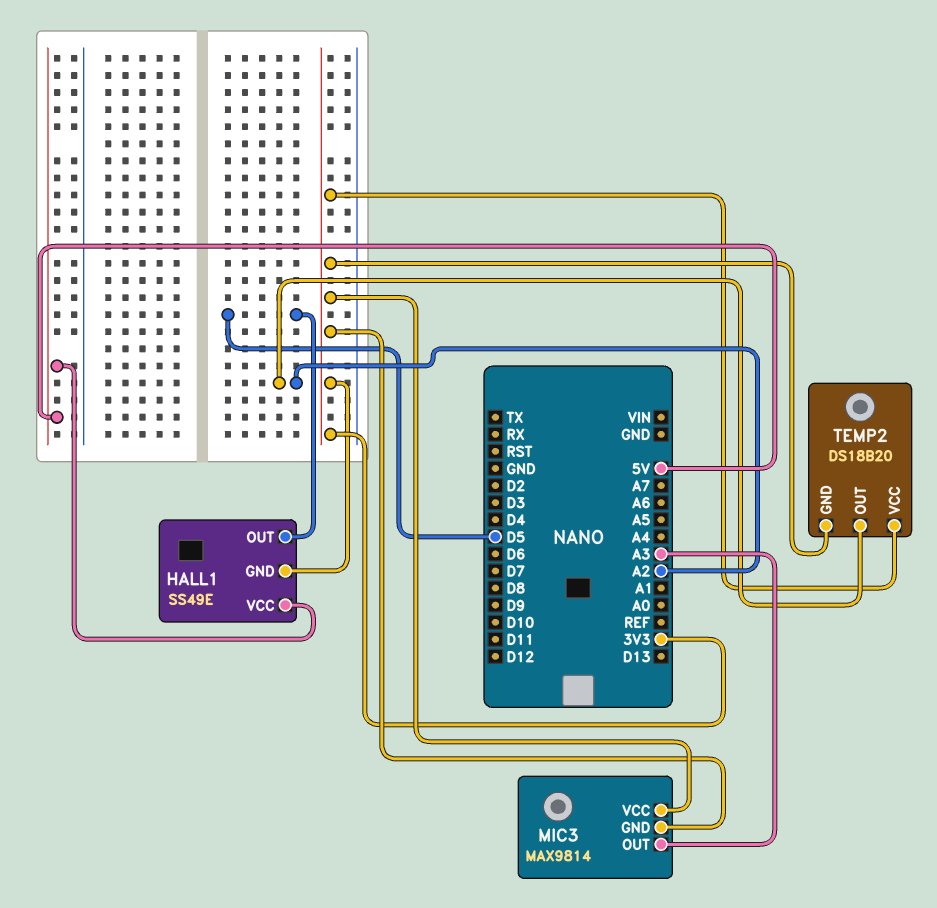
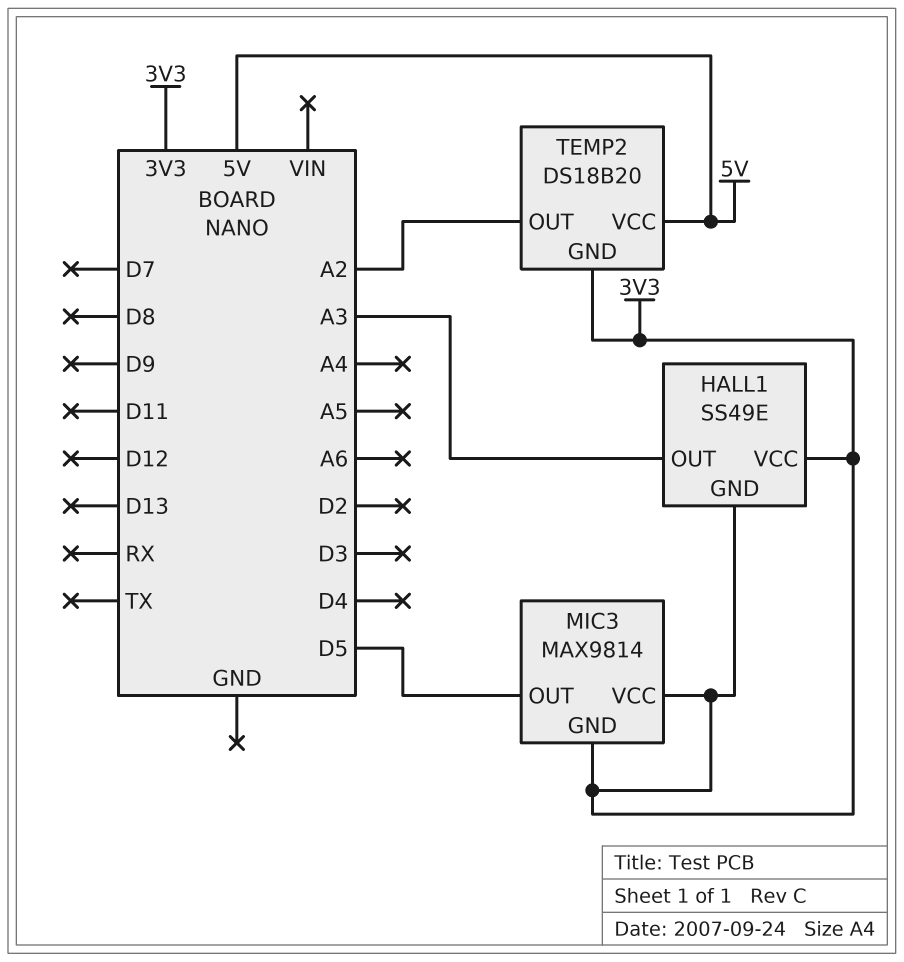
HALL1 pin OUT: D5 -> A3
HALL1 pin VCC: 5V -> 3V3
MIC3 pin OUT: A3 -> D5
TEMP2 pin VCC: 3V3 -> 5V

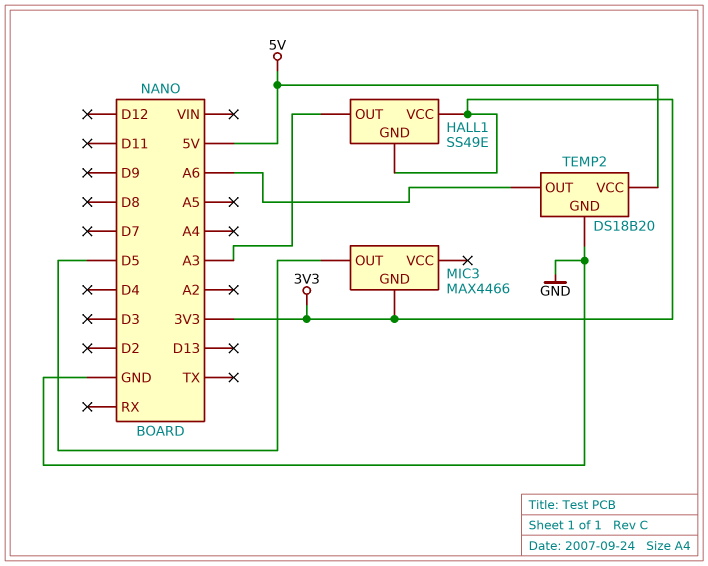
MIC3: MAX9814 -> MAX4466
MIC3 pin VCC: 3V3 -> none
TEMP2 pin GND: 3V3 -> GND
TEMP2 pin OUT: A2 -> A6

